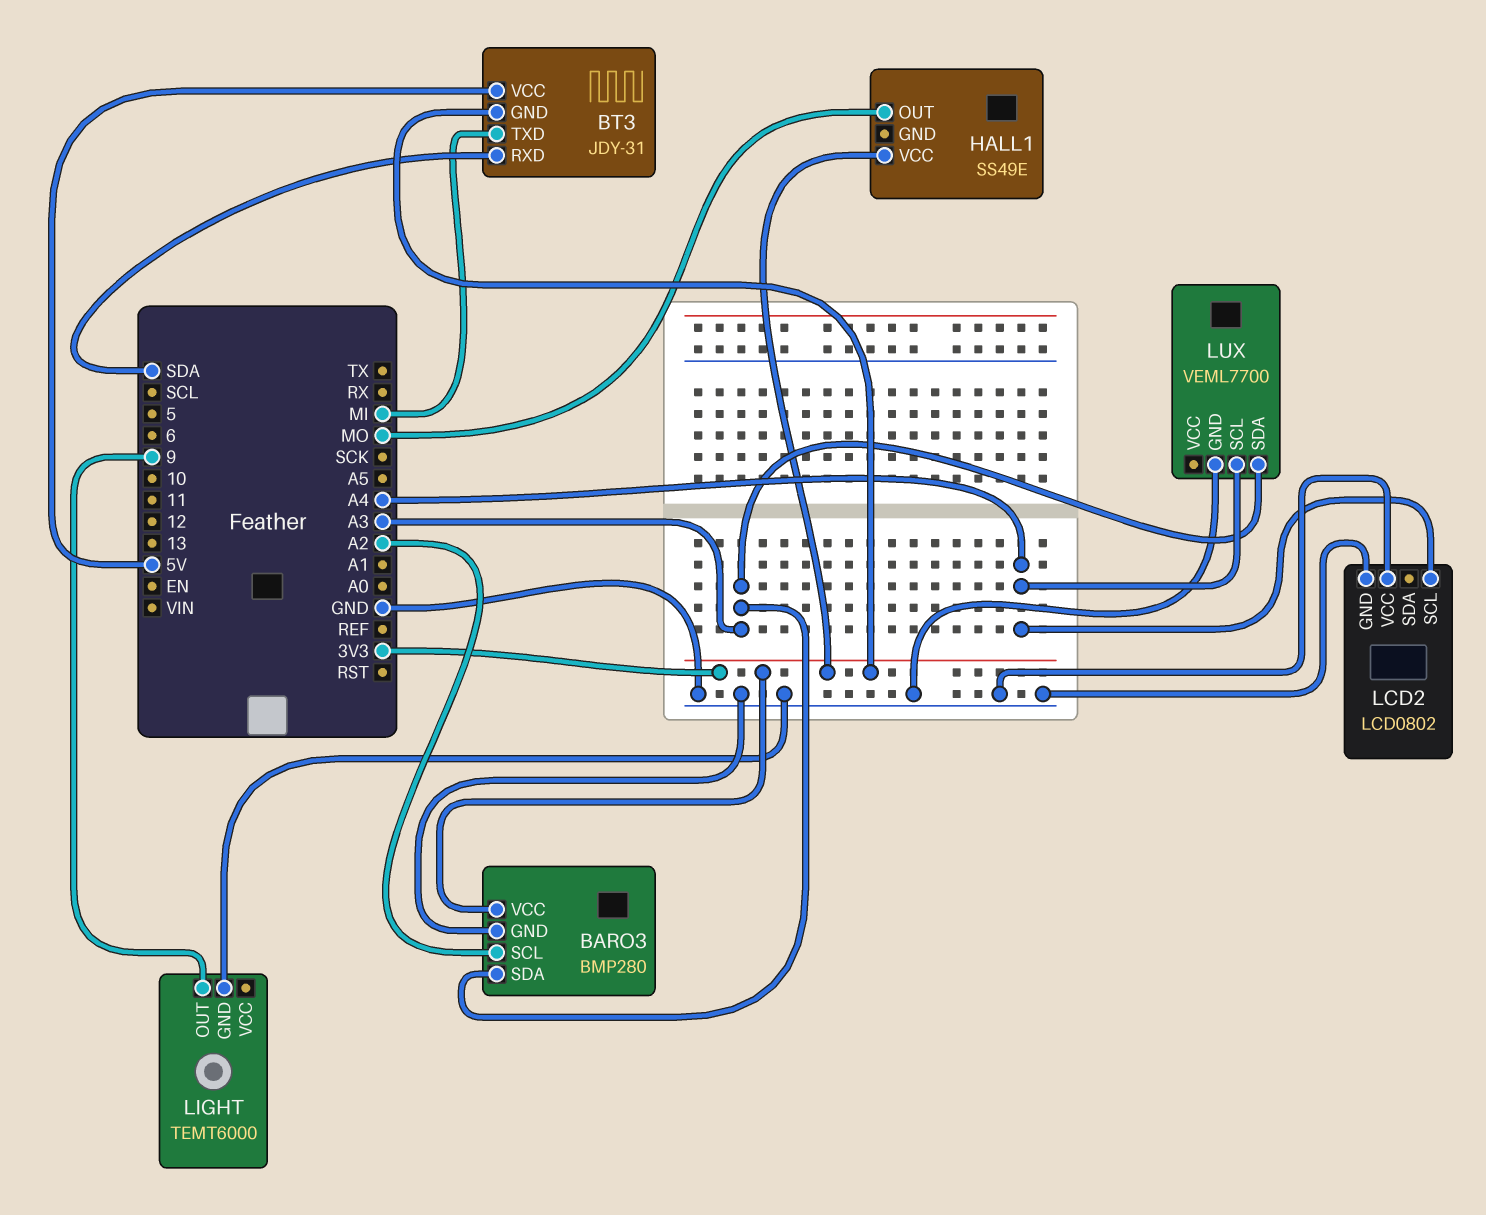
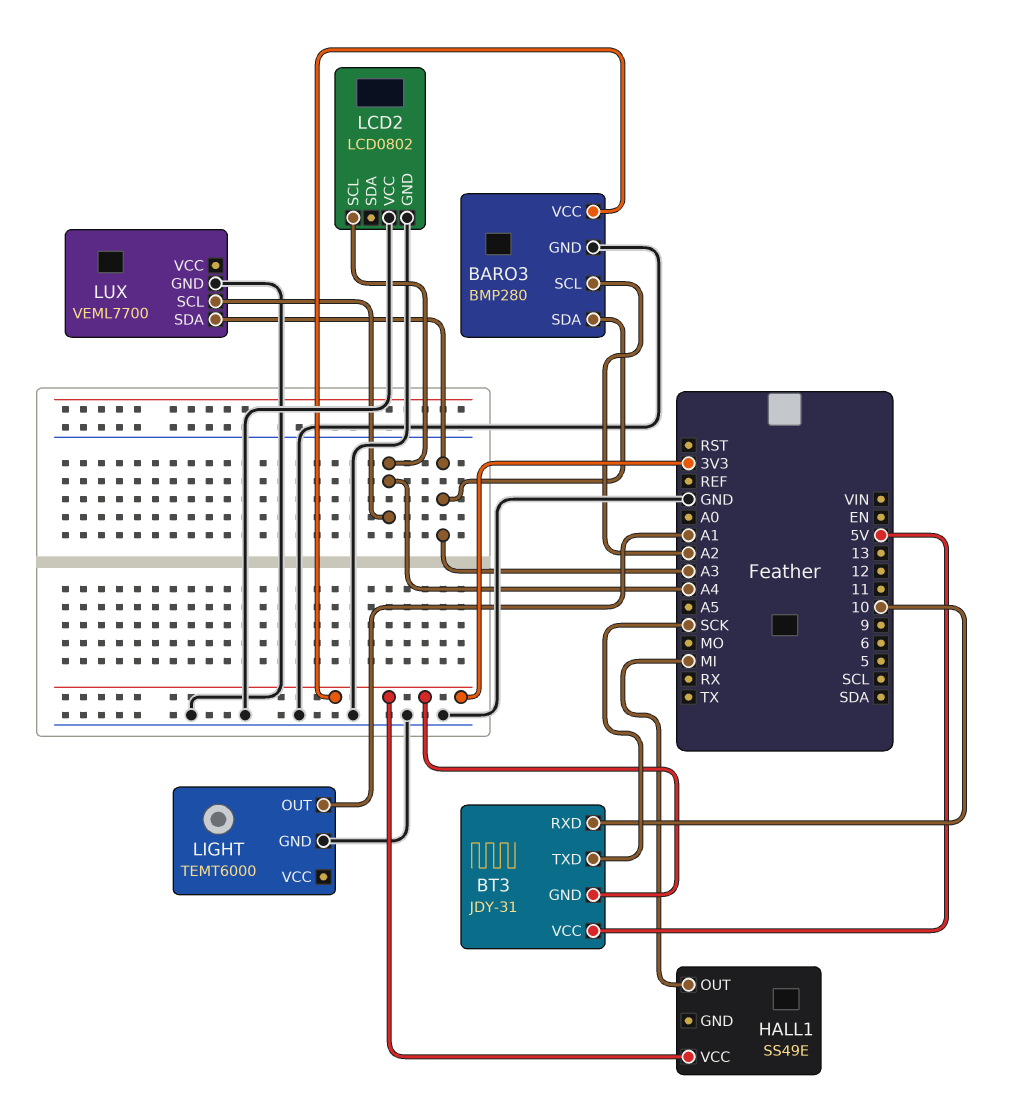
BT3 pin RXD: SDA -> 10
BT3 pin TXD: MI -> SCK
HALL1 pin OUT: MO -> MI
LIGHT pin OUT: 9 -> A1

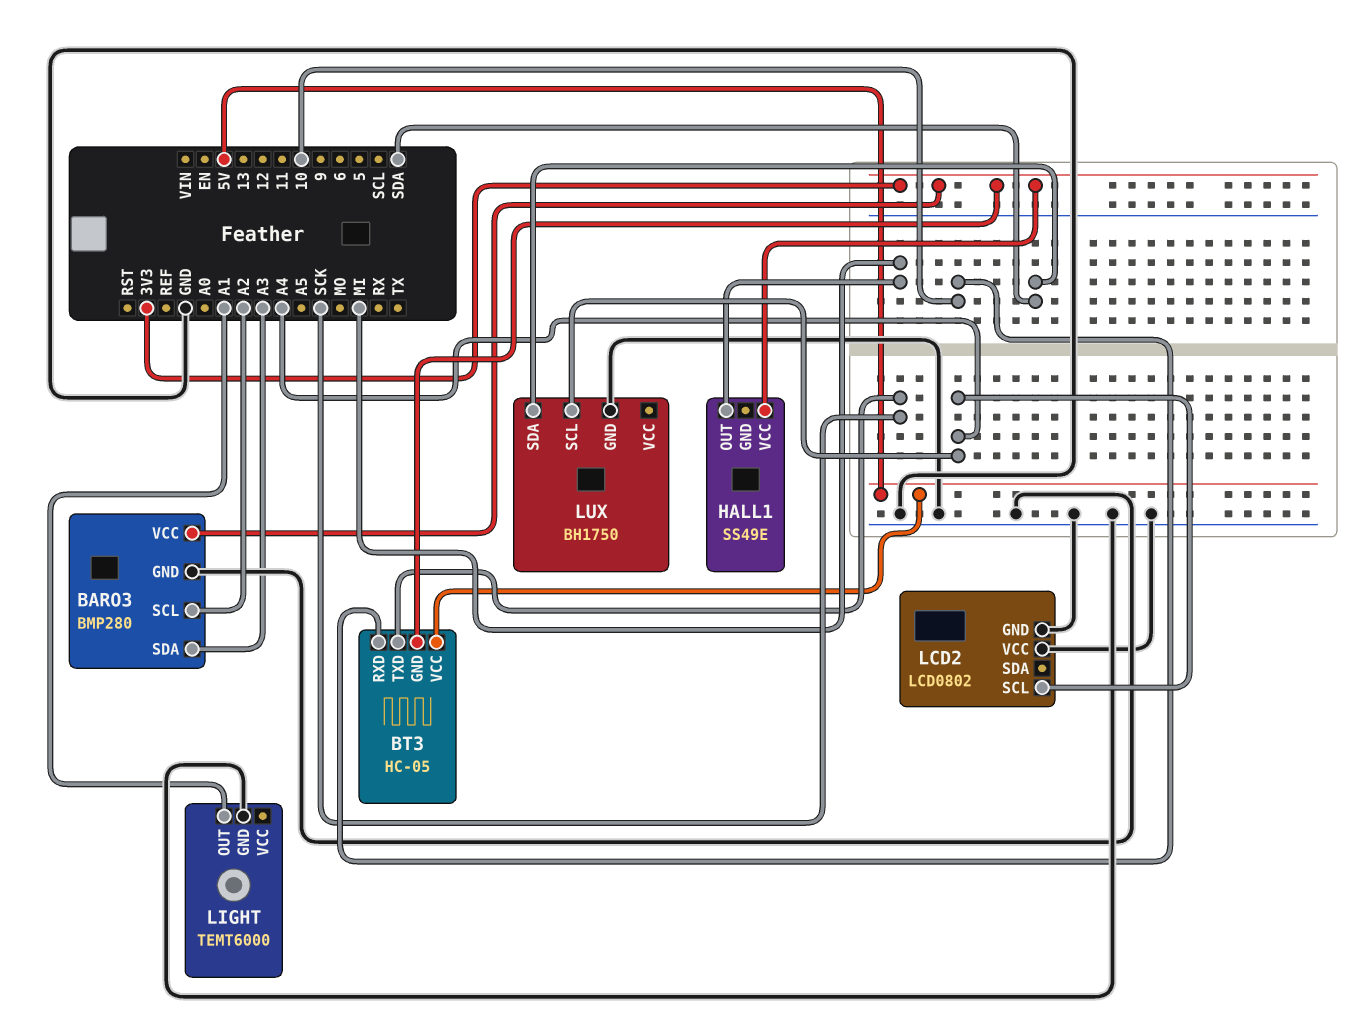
BT3: JDY-31 -> HC-05
LUX: VEML7700 -> BH1750
LUX pin SDA: A3 -> SDA

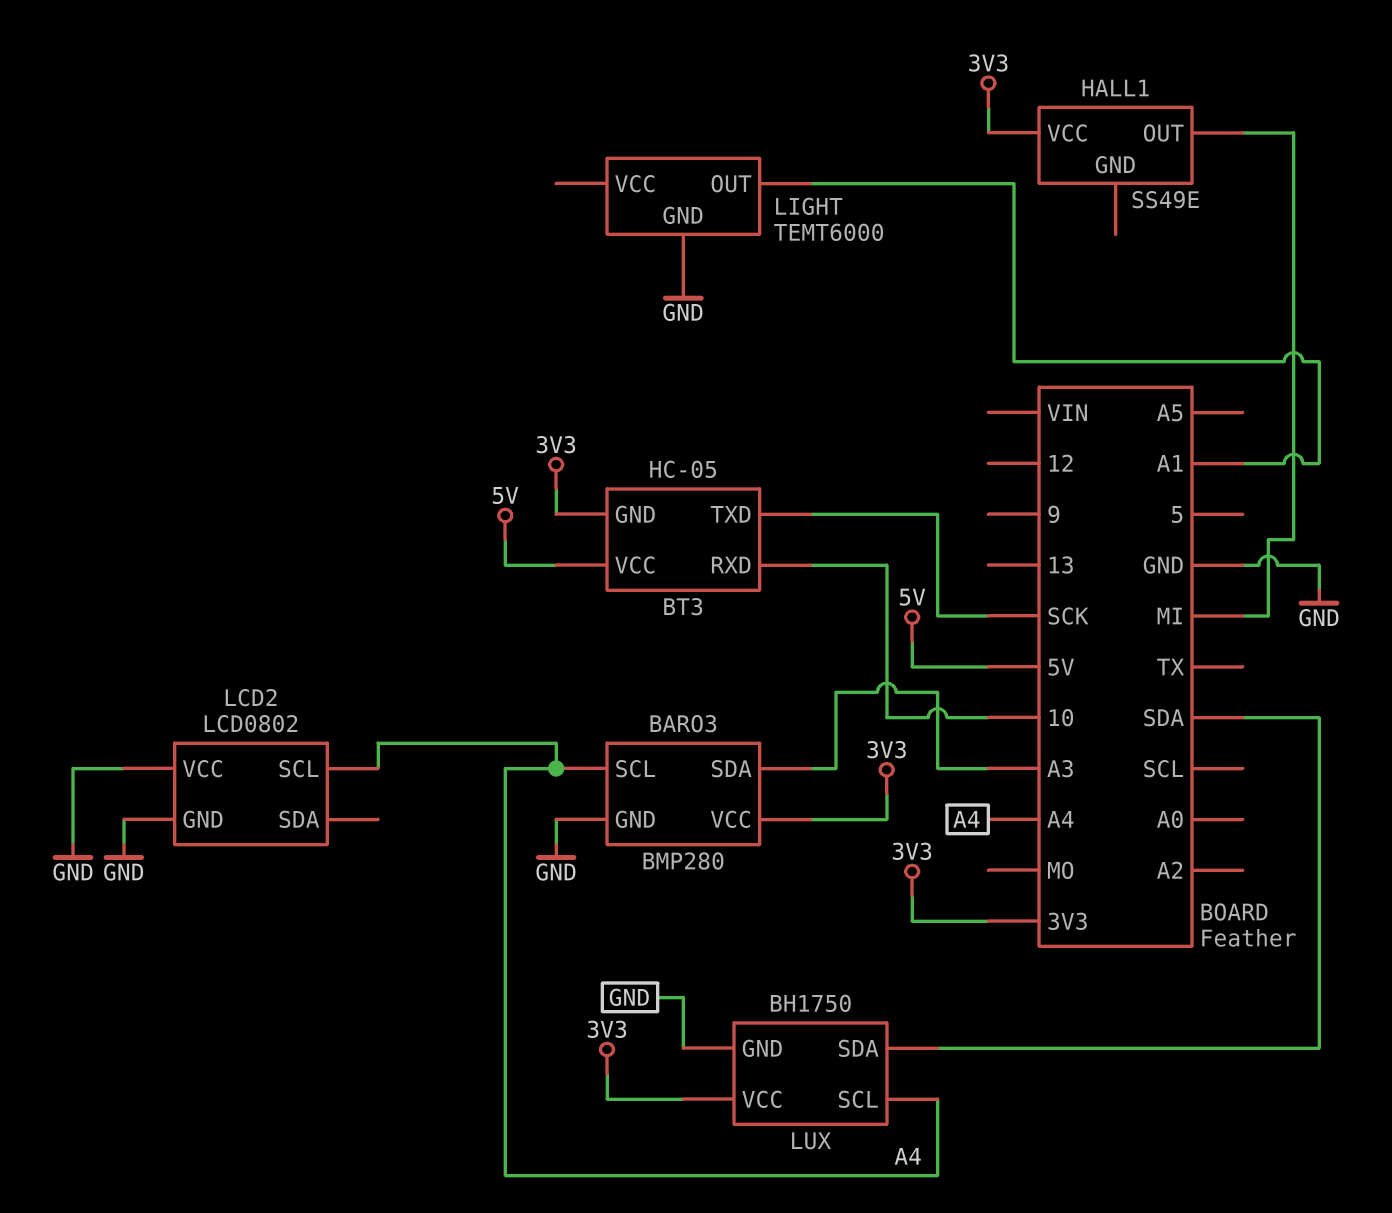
BARO3 pin SCL: A2 -> A4
LUX pin VCC: none -> 3V3

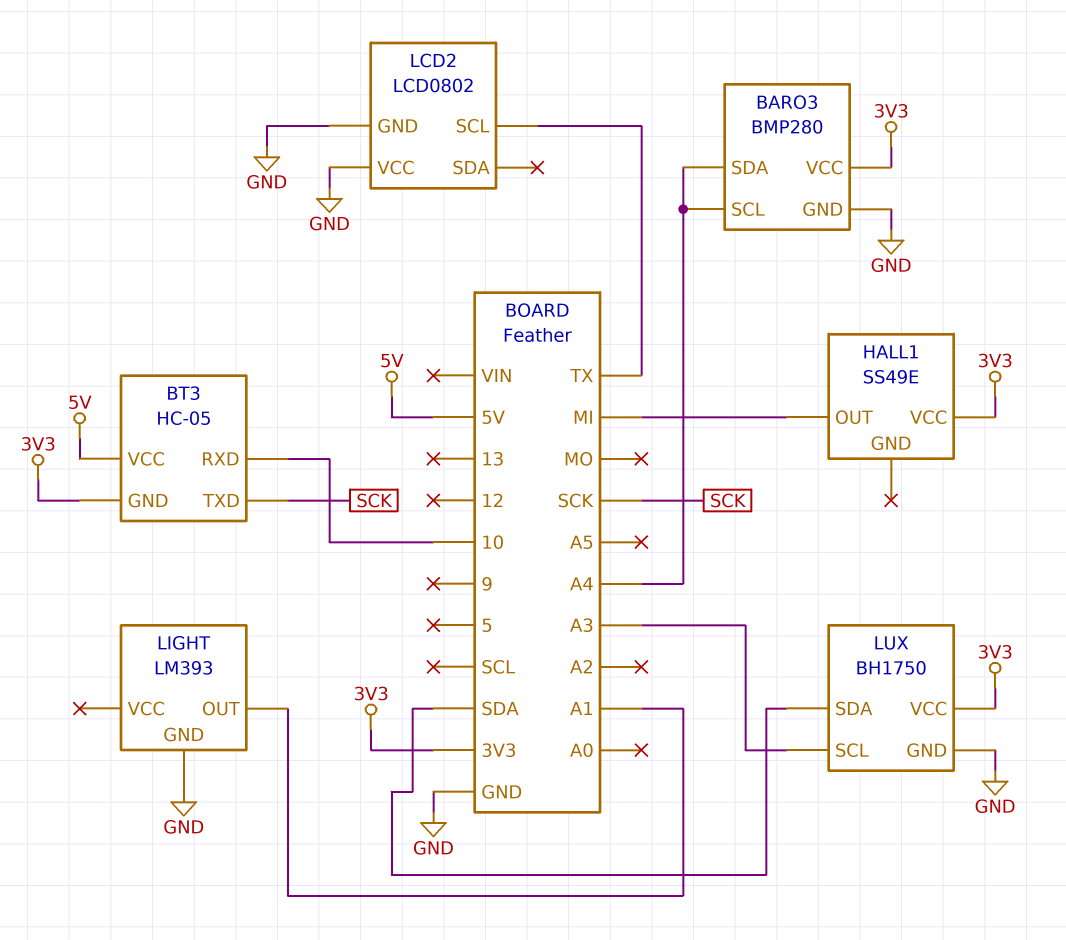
BARO3 pin SDA: A3 -> A4
LCD2 pin SCL: A4 -> TX
LIGHT: TEMT6000 -> LM393
LUX pin SCL: A4 -> A3

